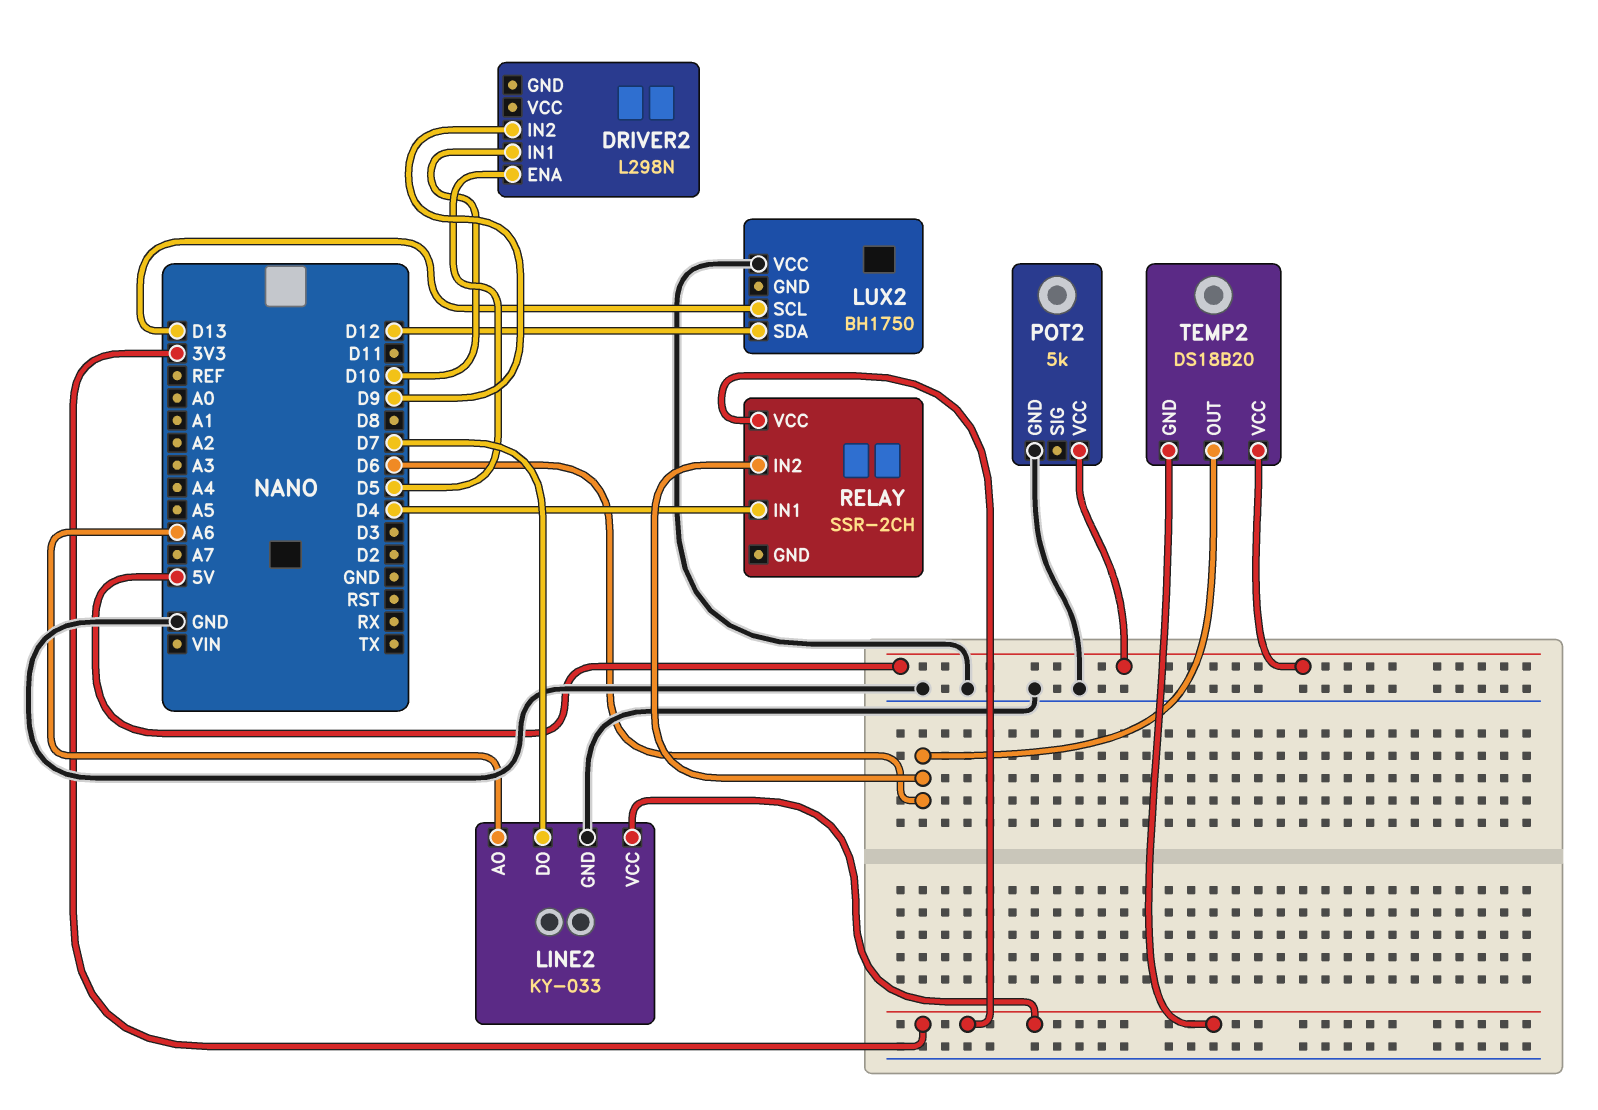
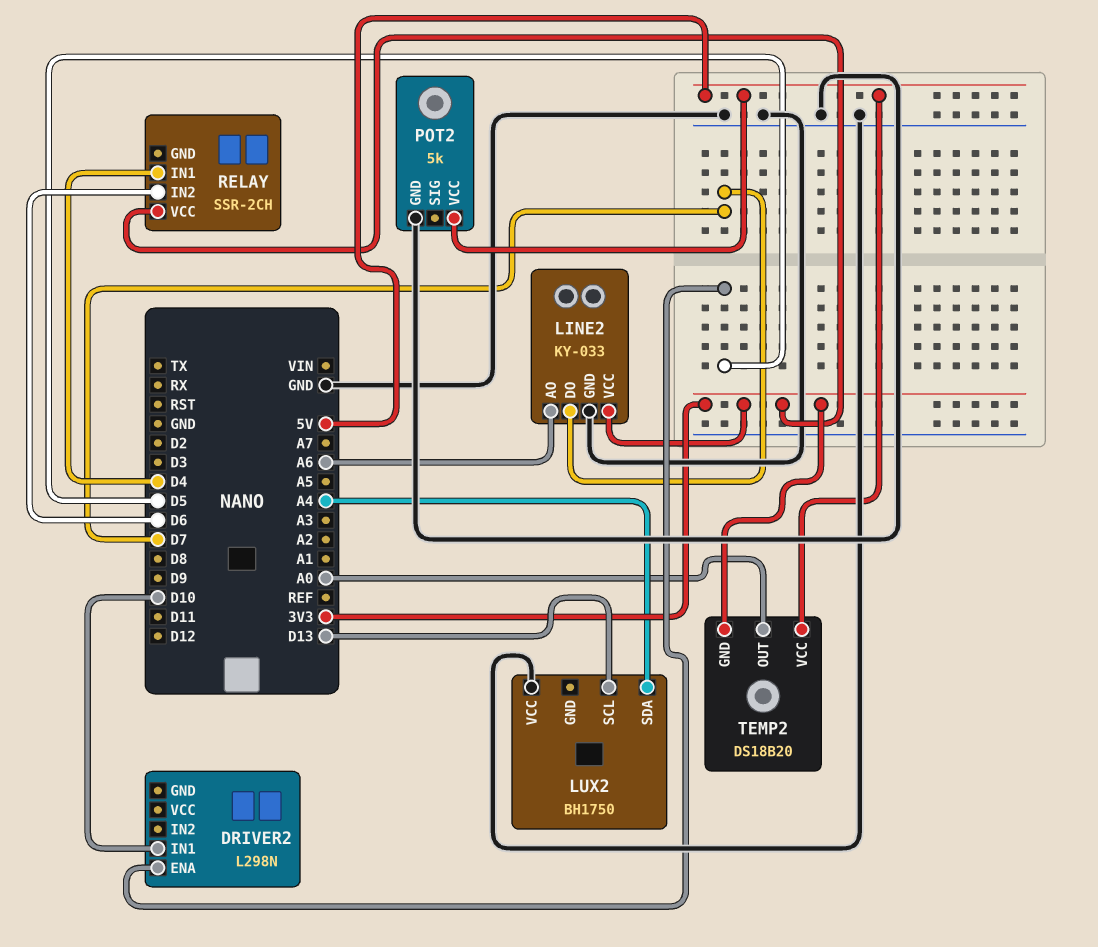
DRIVER2 pin IN2: D9 -> none
LUX2 pin SDA: D12 -> A4
TEMP2 pin OUT: D6 -> A0

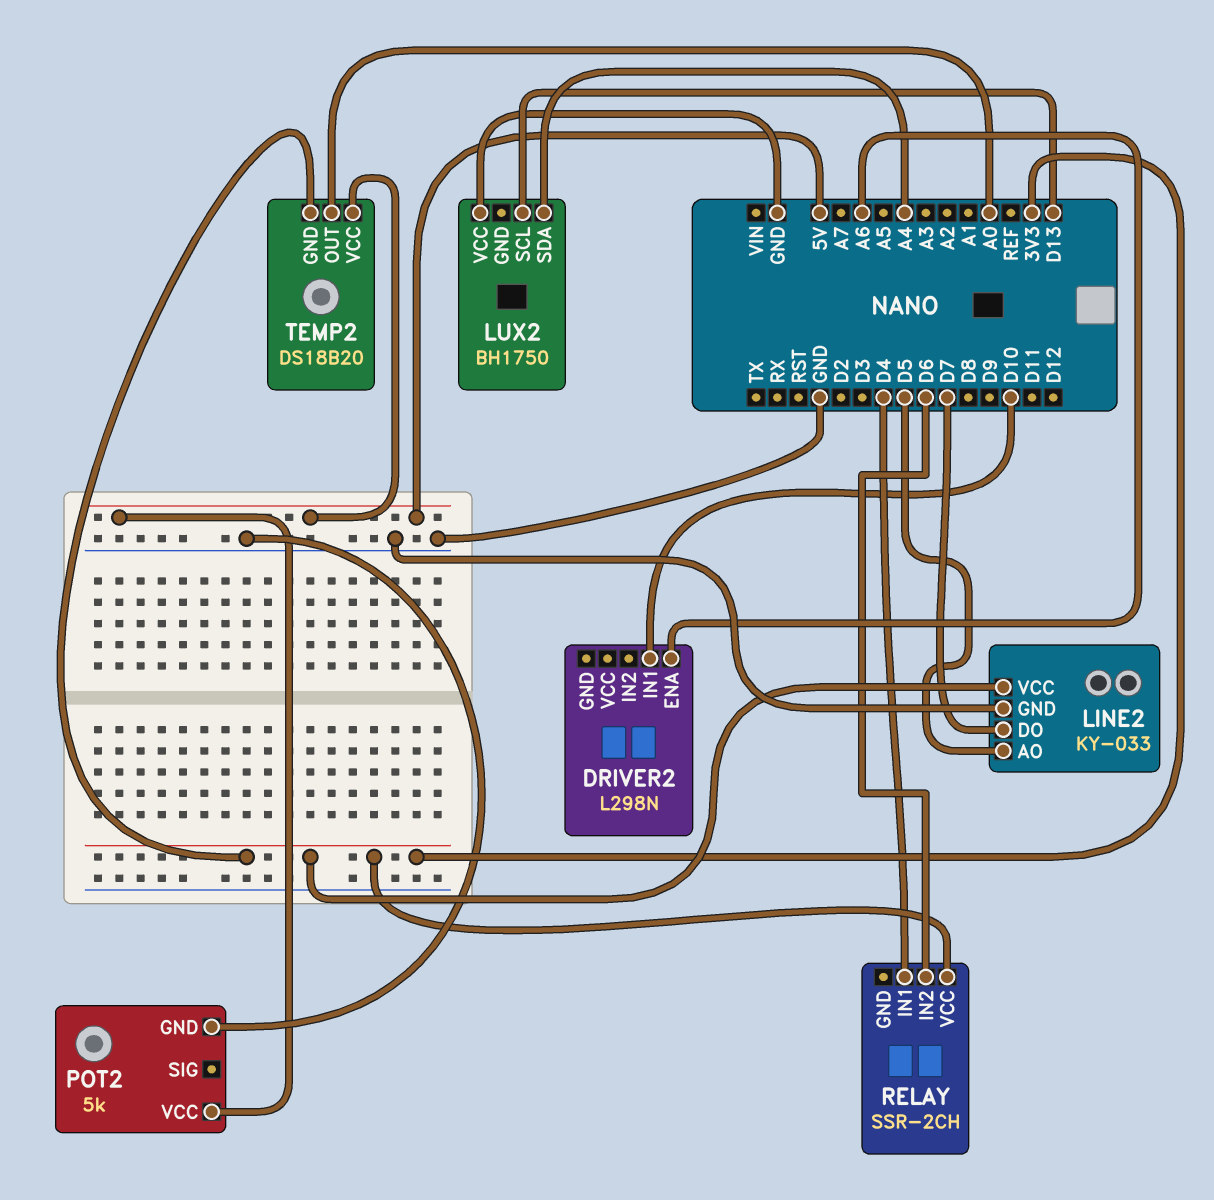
DRIVER2 pin ENA: D5 -> A6
LINE2 pin AO: A6 -> D5

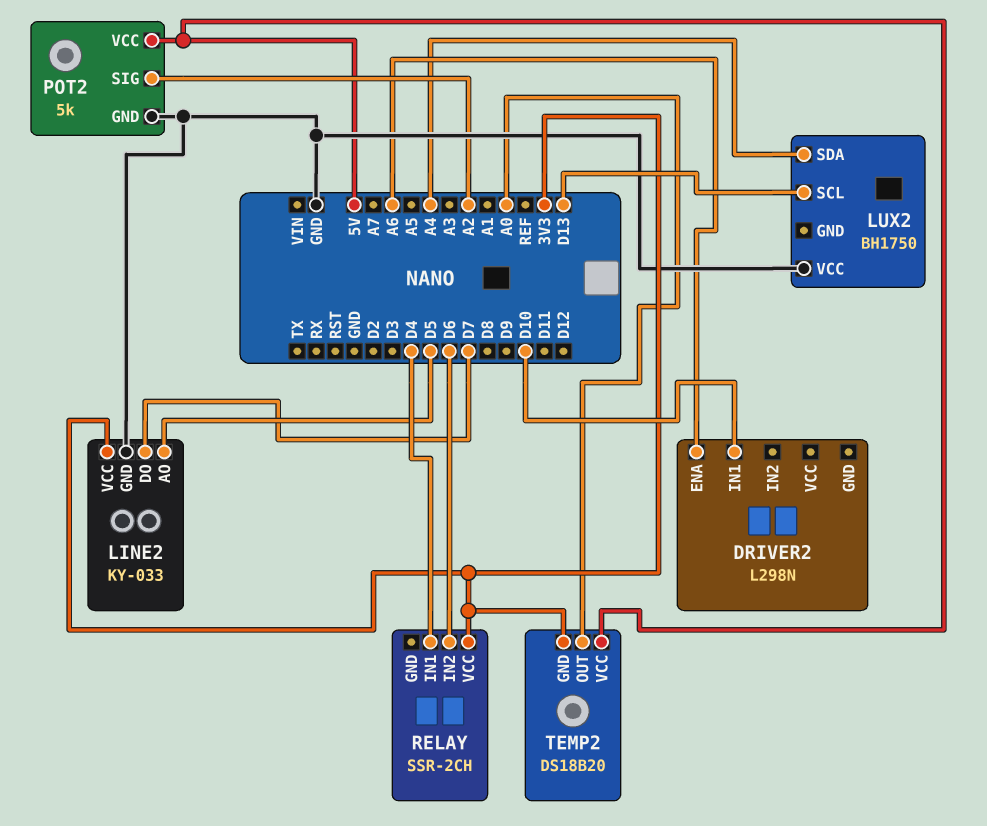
POT2 pin SIG: none -> A2

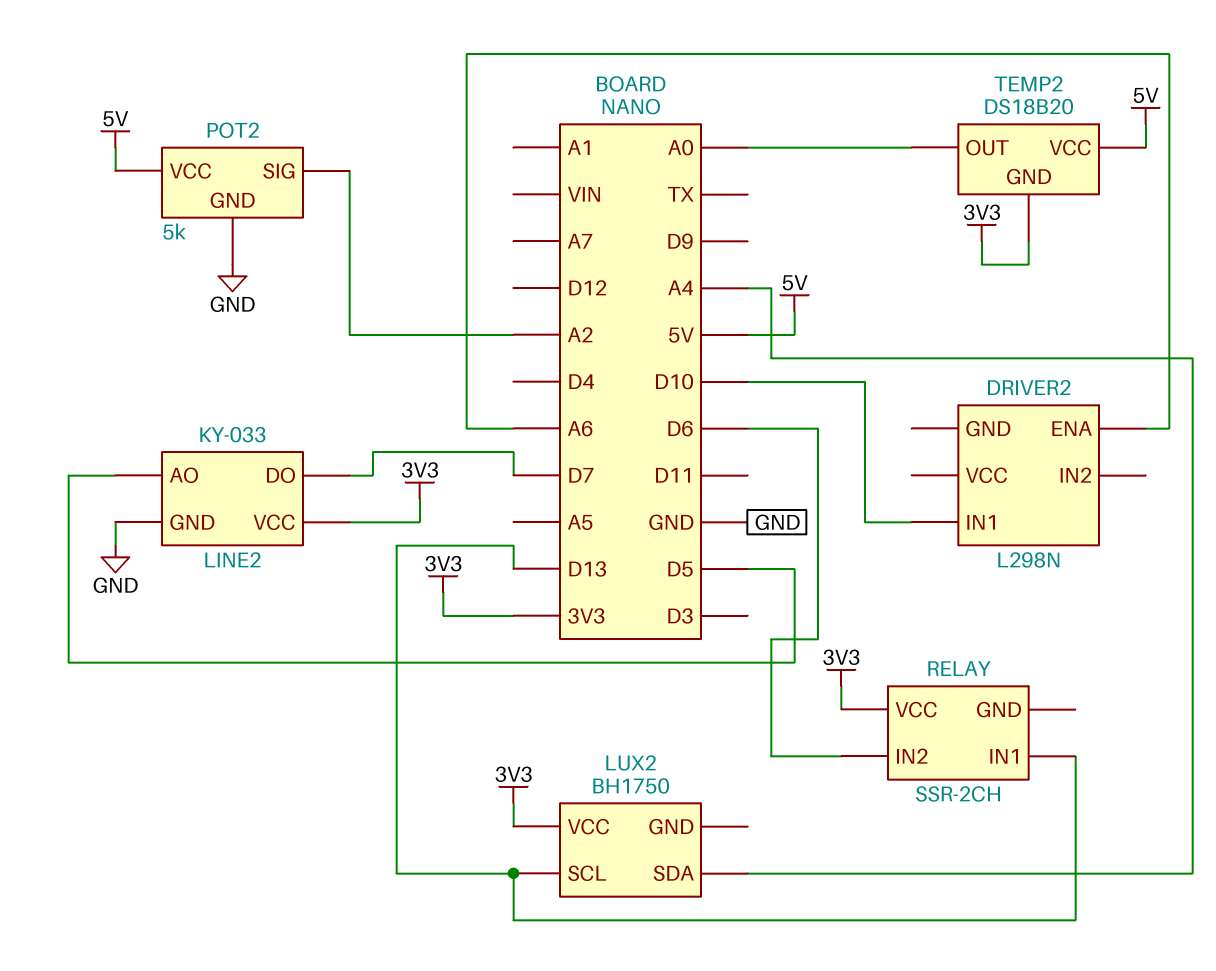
LUX2 pin VCC: GND -> 3V3
RELAY pin IN1: D4 -> D13

